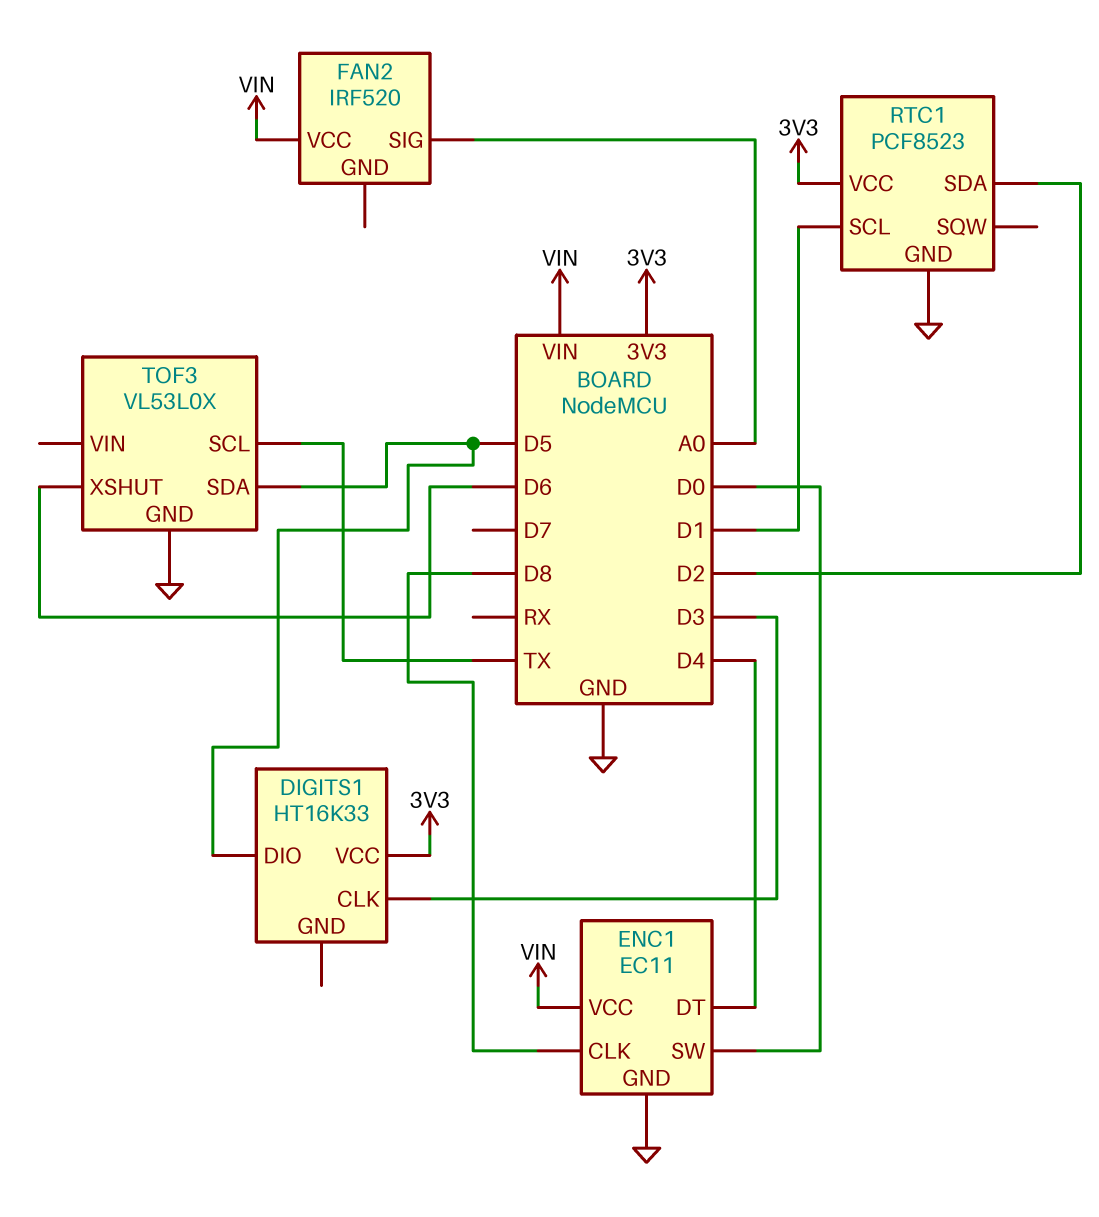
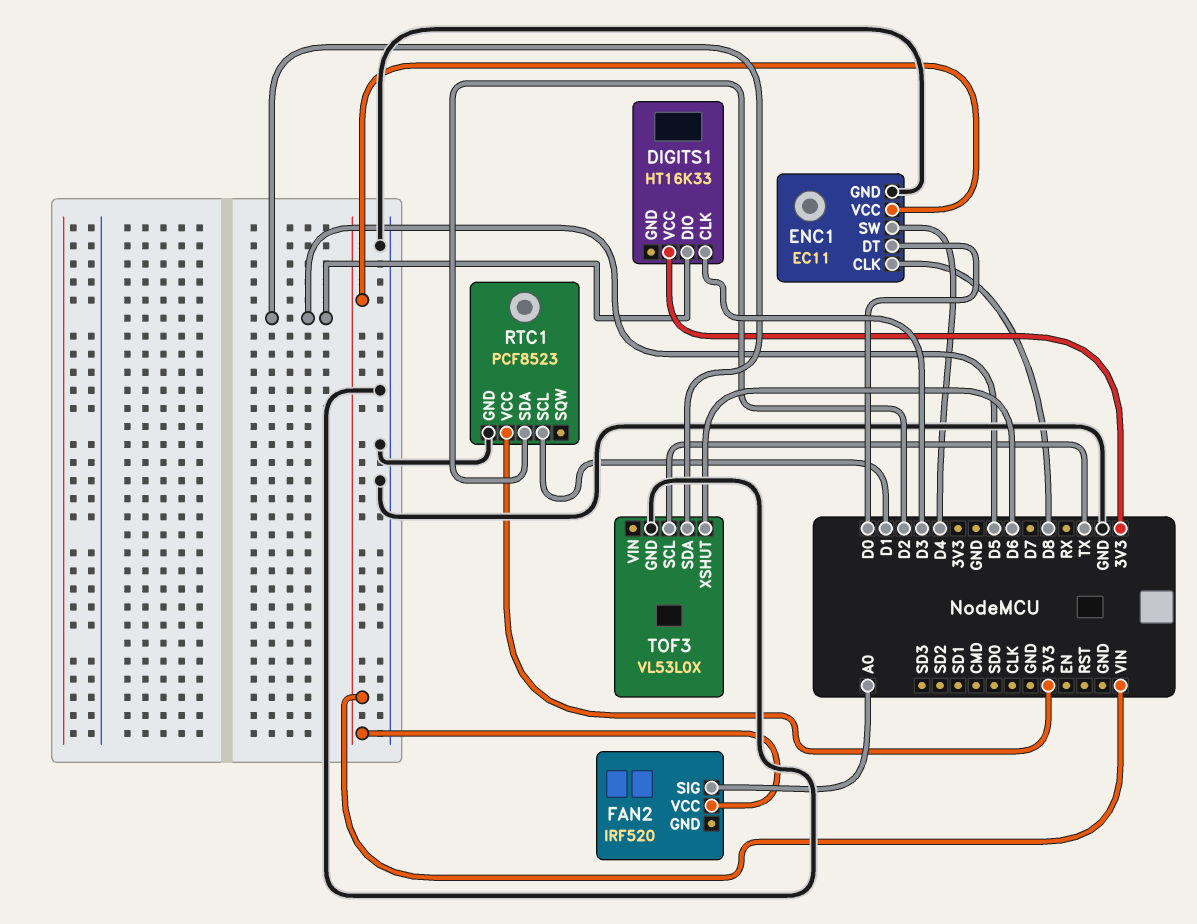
ENC1 pin DT: D4 -> D0
ENC1 pin SW: D0 -> D4

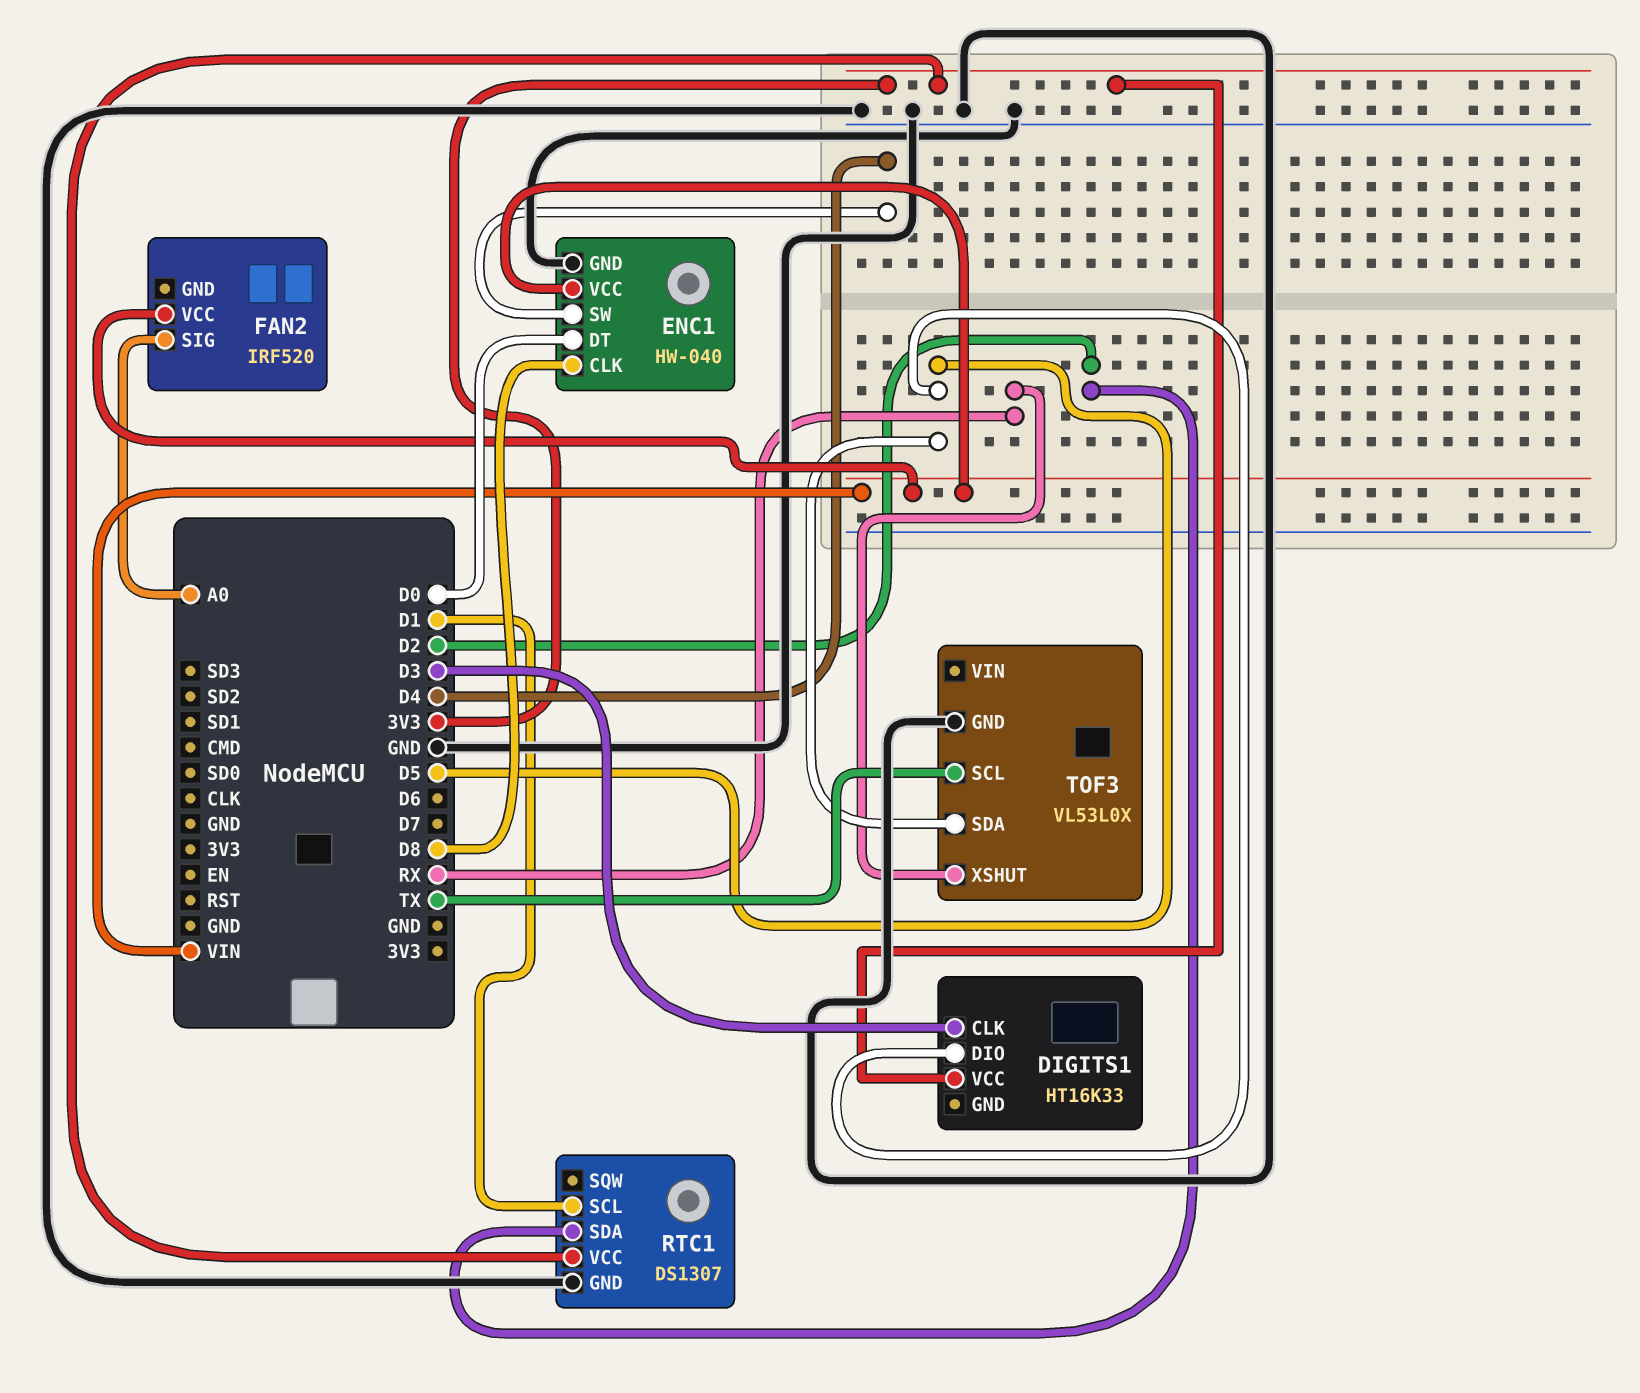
ENC1: EC11 -> HW-040
RTC1: PCF8523 -> DS1307
TOF3 pin XSHUT: D6 -> RX

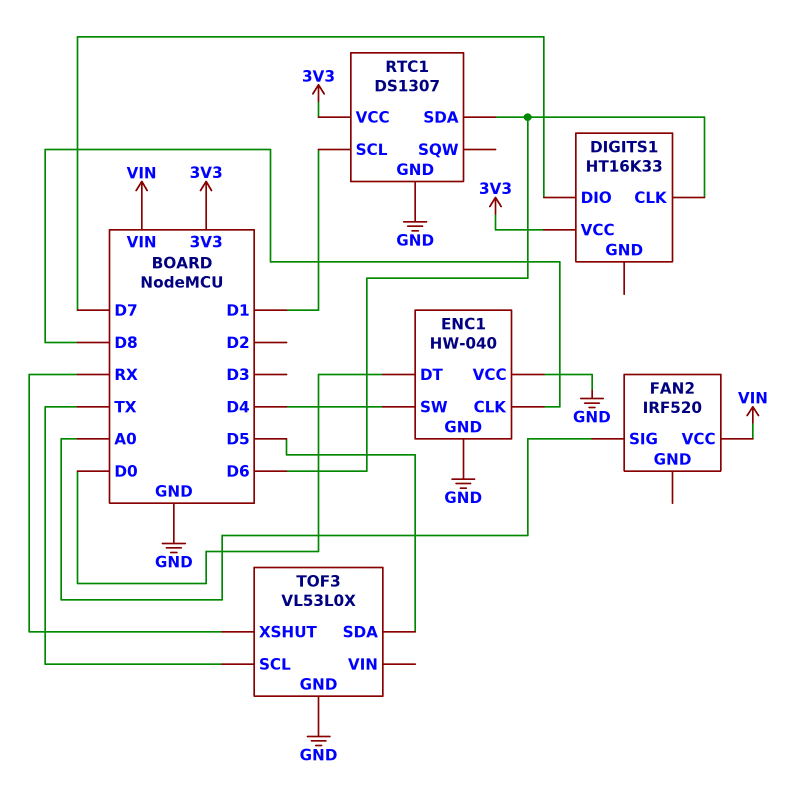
DIGITS1 pin CLK: D3 -> D6
DIGITS1 pin DIO: D5 -> D7
ENC1 pin VCC: VIN -> GND
RTC1 pin SDA: D2 -> D6

